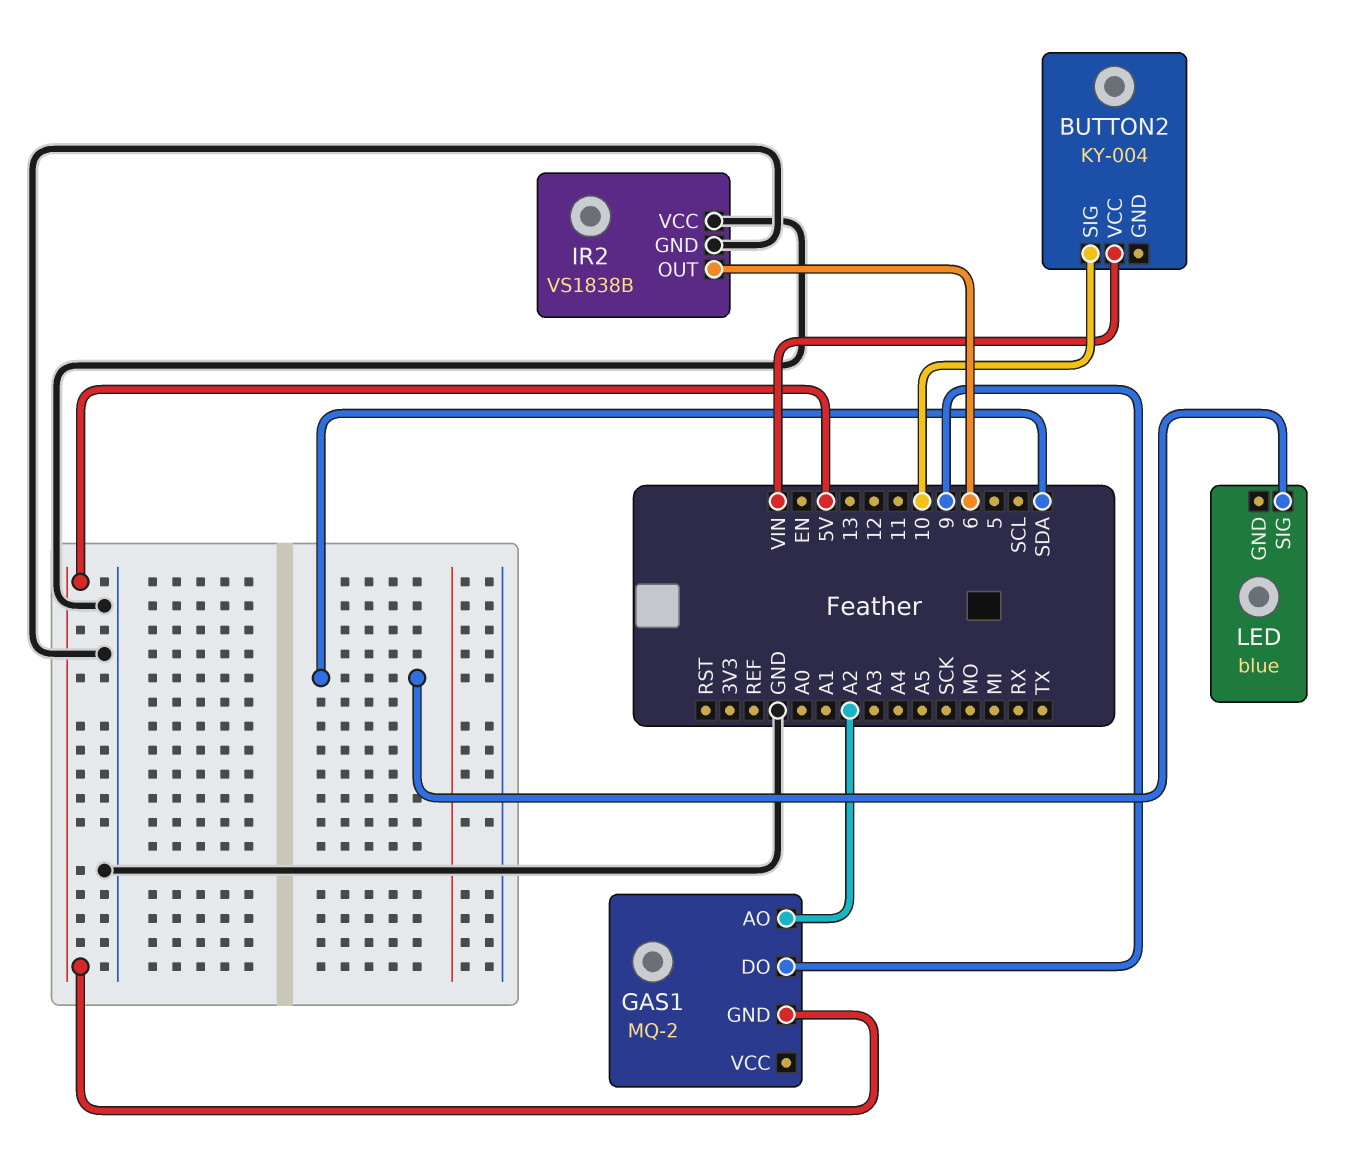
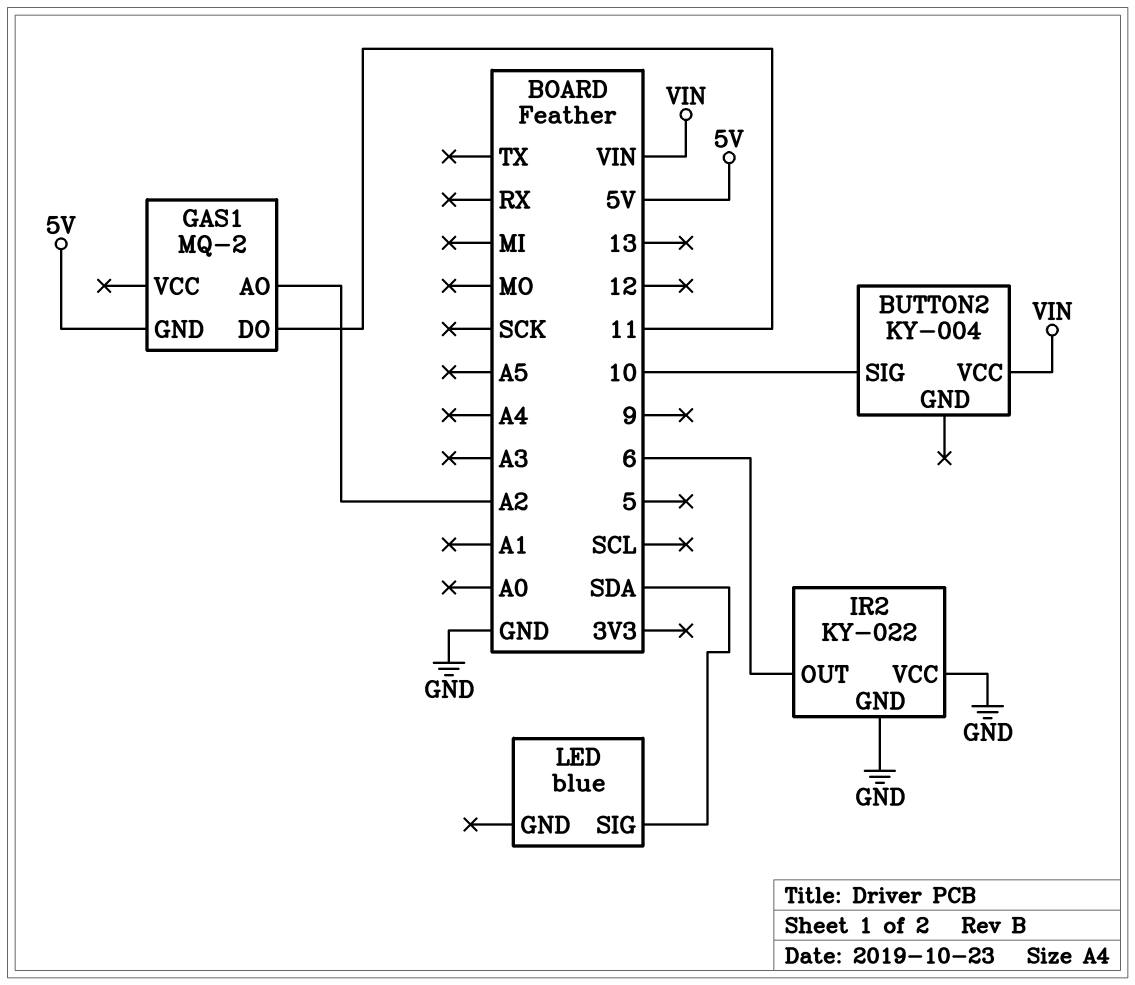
GAS1 pin DO: 9 -> 11
IR2: VS1838B -> KY-022

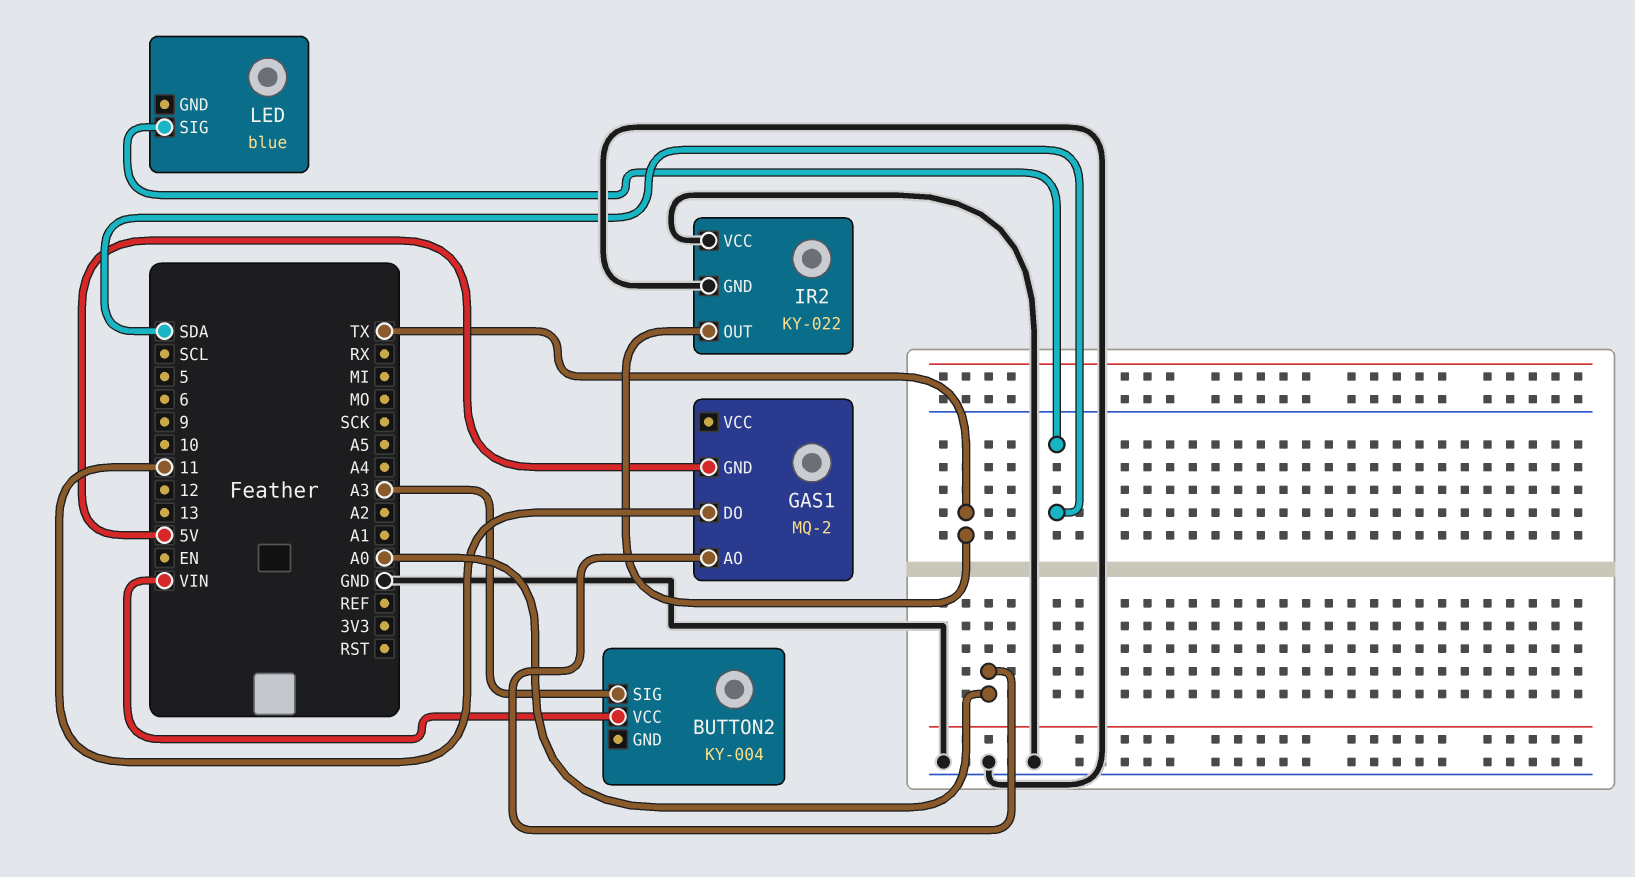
BUTTON2 pin SIG: 10 -> A3
GAS1 pin AO: A2 -> A0
IR2 pin OUT: 6 -> TX

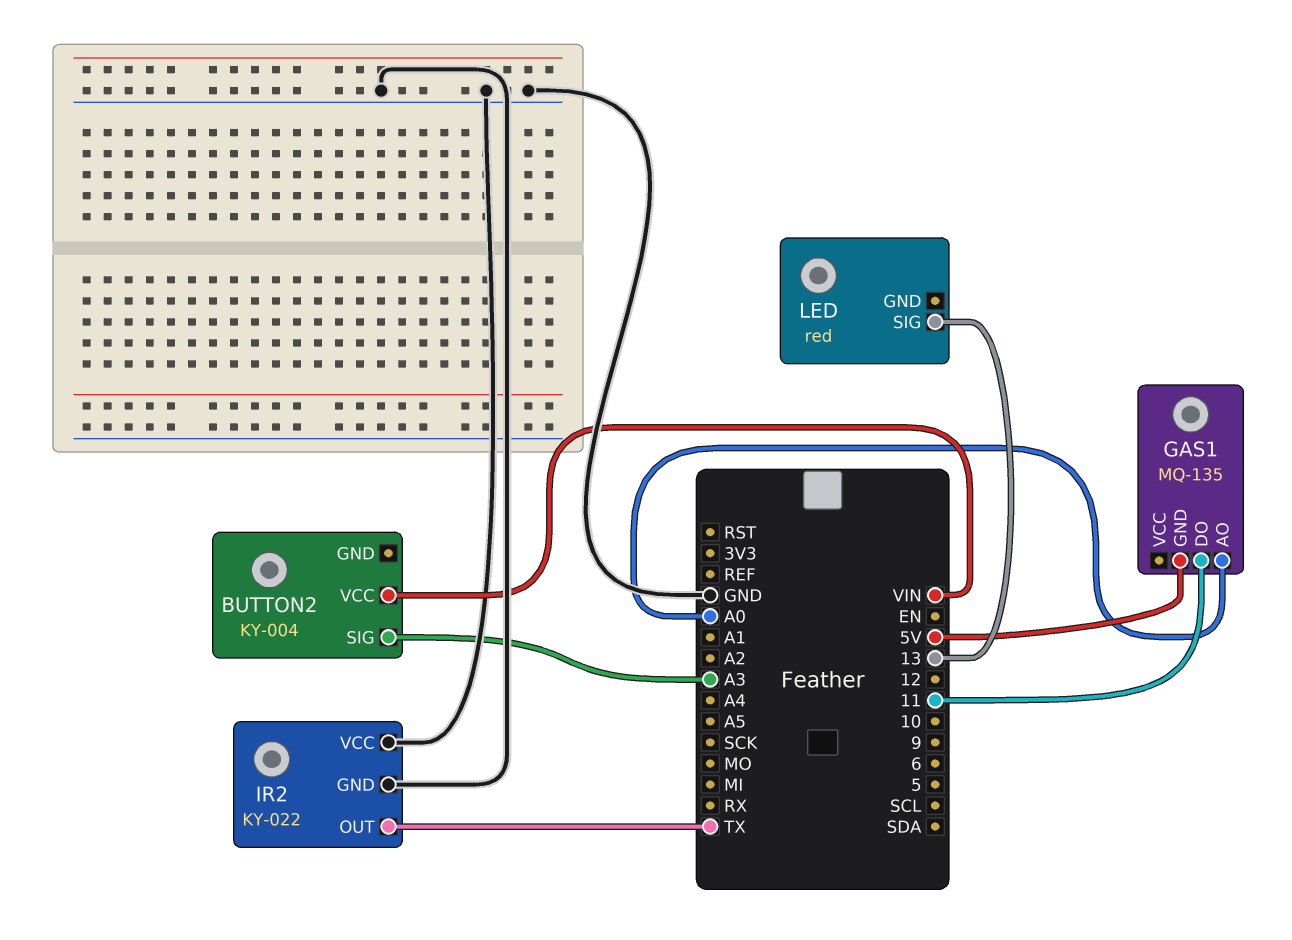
GAS1: MQ-2 -> MQ-135
LED: blue -> red
LED pin SIG: SDA -> 13

